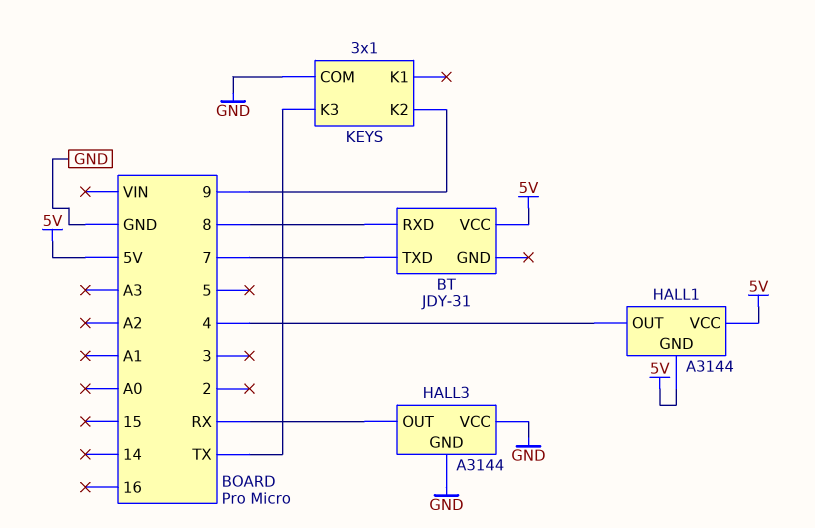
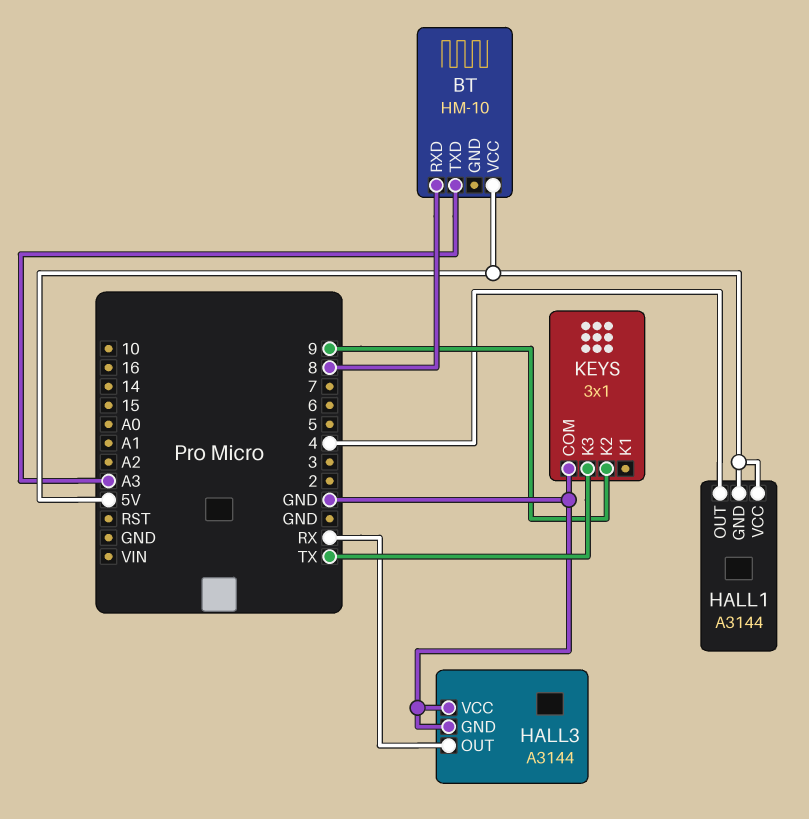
BT: JDY-31 -> HM-10
BT pin TXD: 7 -> A3

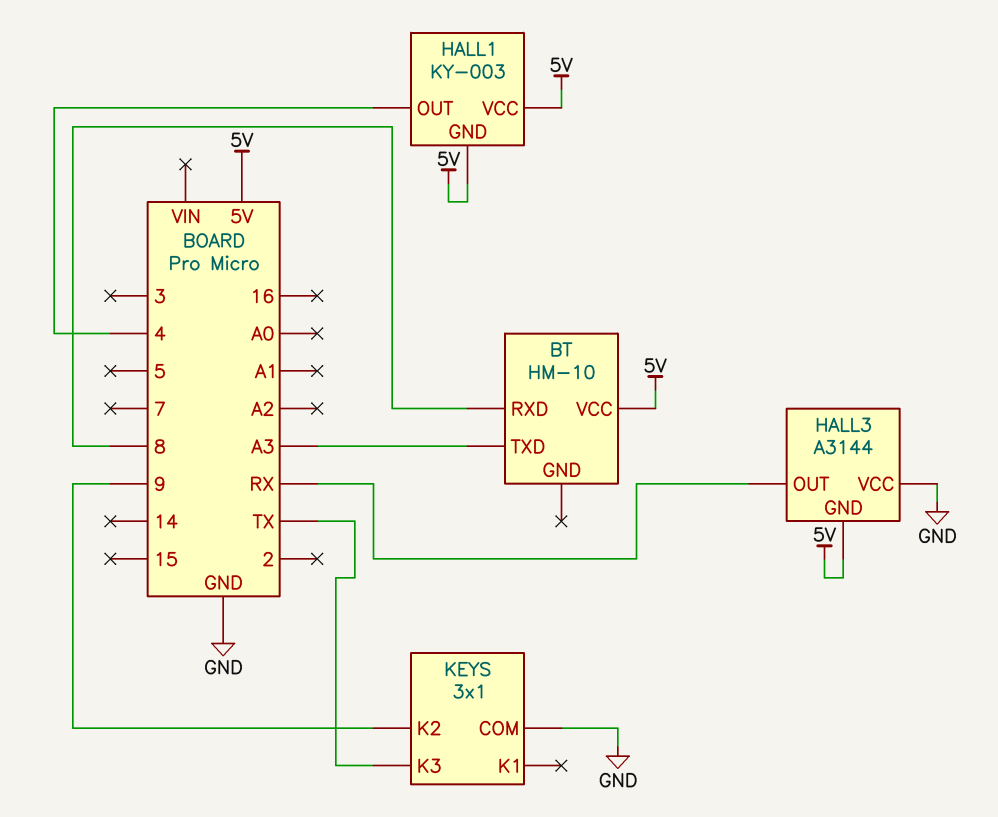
HALL1: A3144 -> KY-003
HALL3 pin GND: GND -> 5V

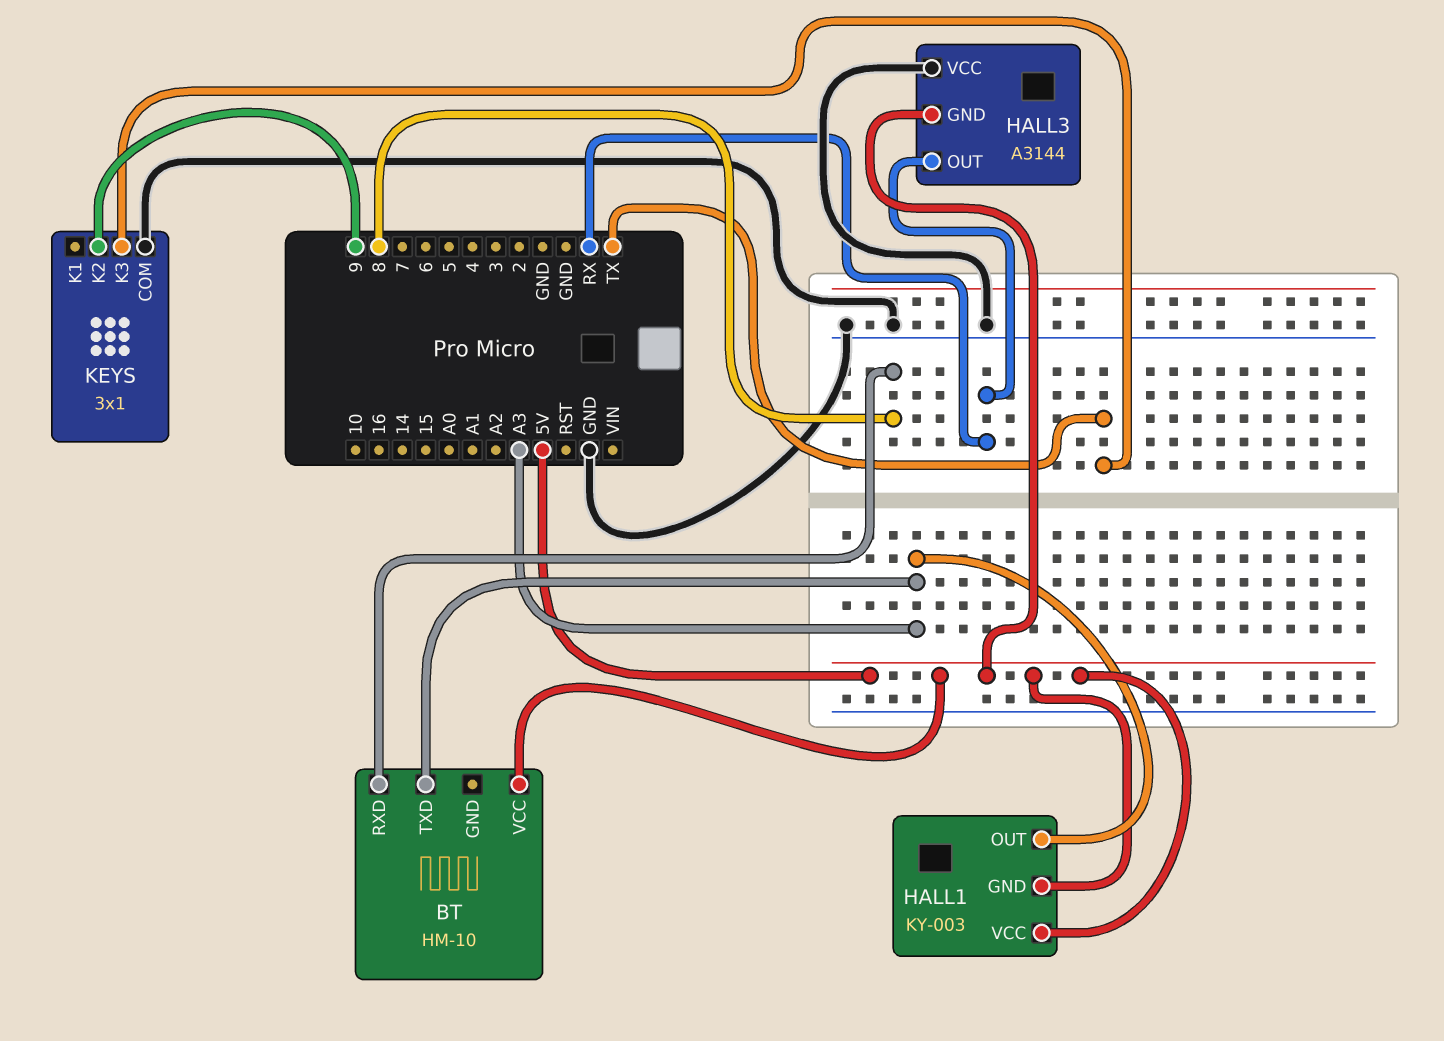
HALL1 pin OUT: 4 -> A3

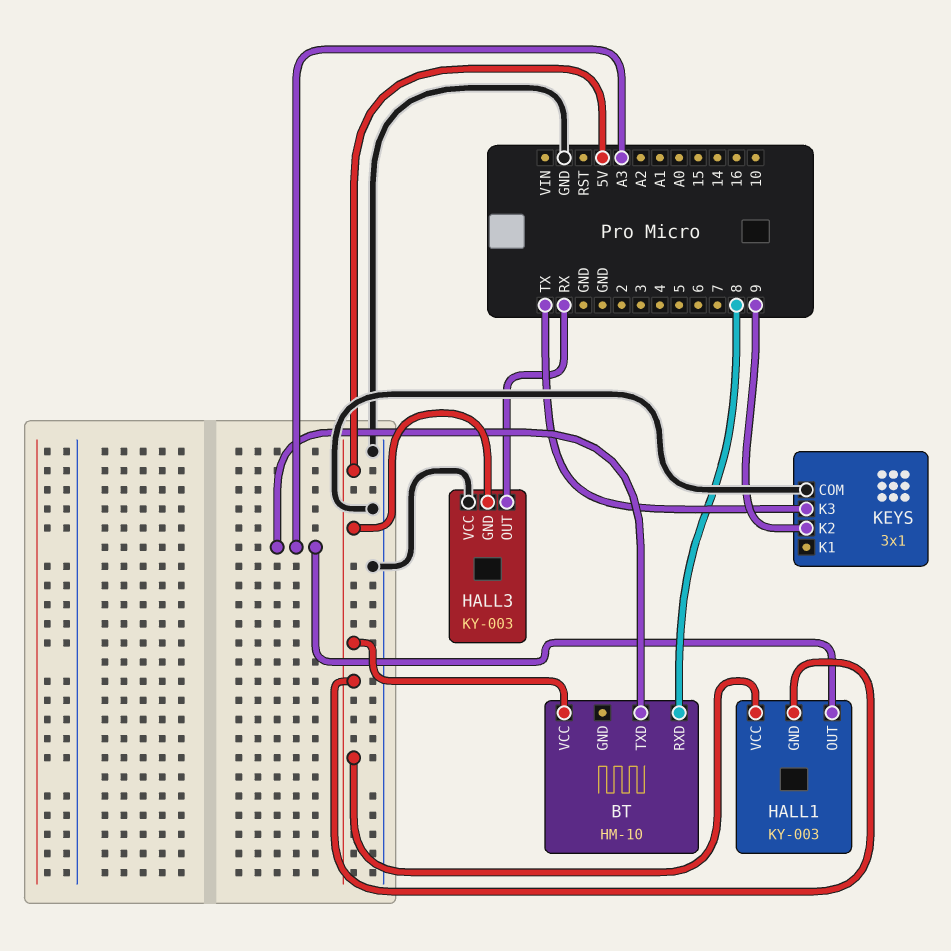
HALL3: A3144 -> KY-003

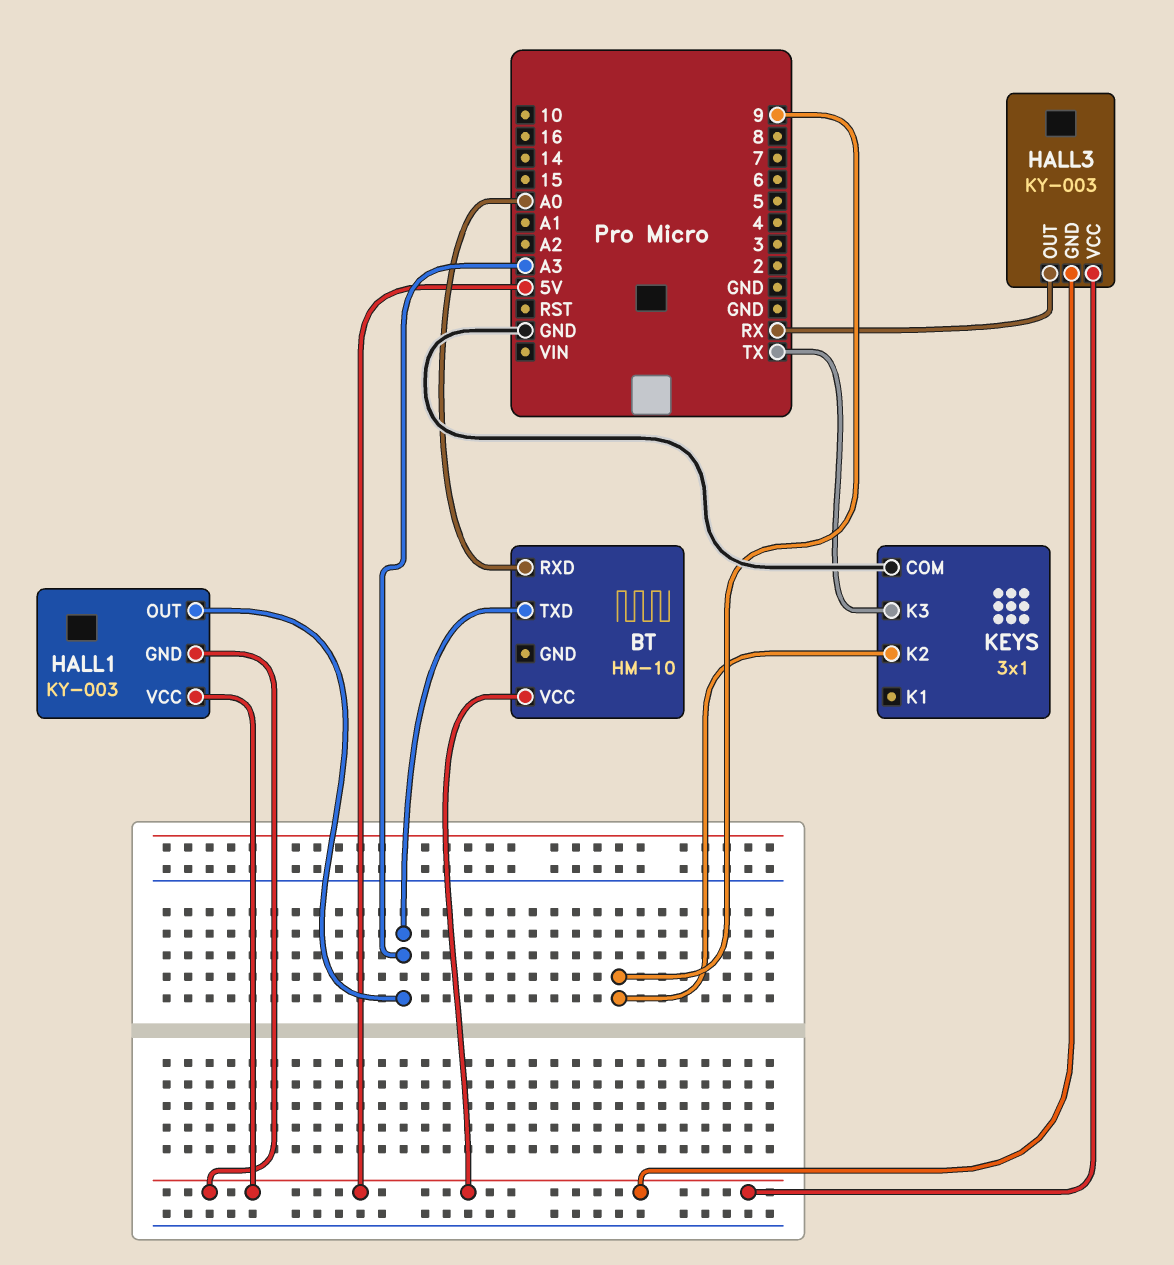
BT pin RXD: 8 -> A0
HALL3 pin VCC: GND -> 5V

